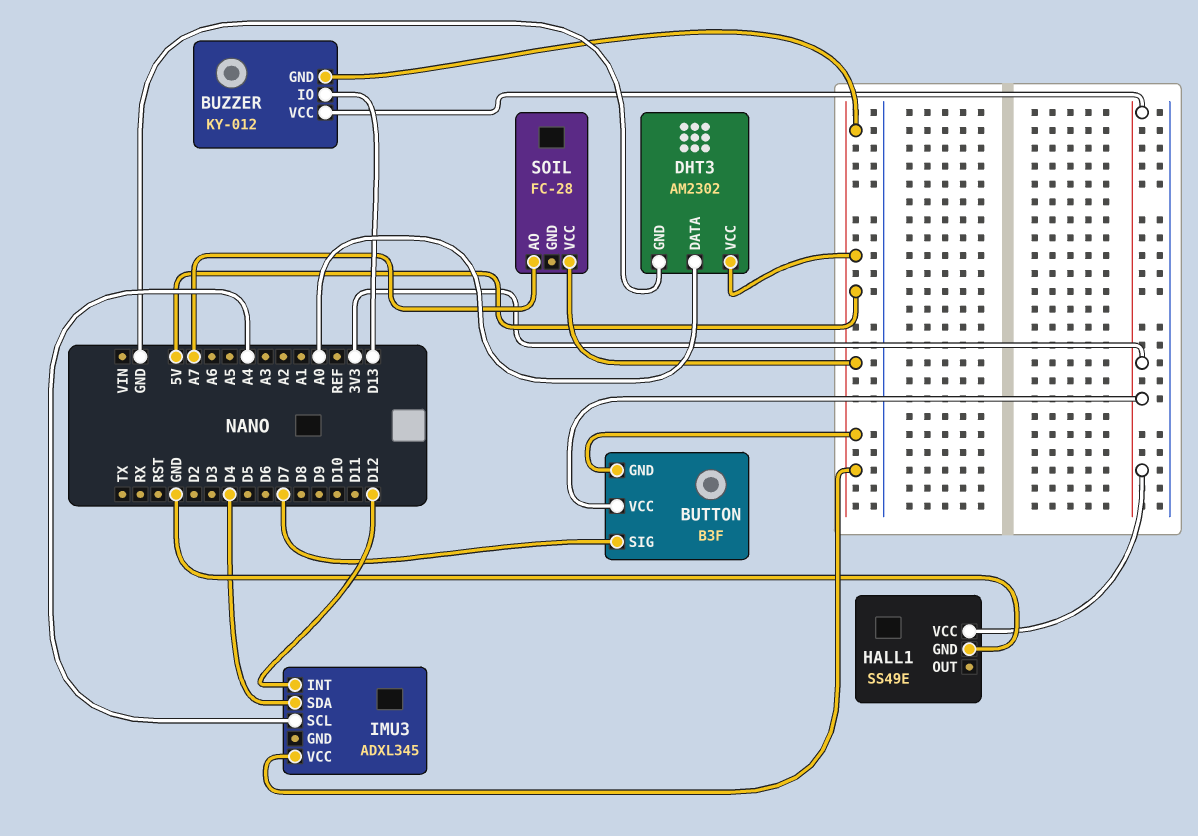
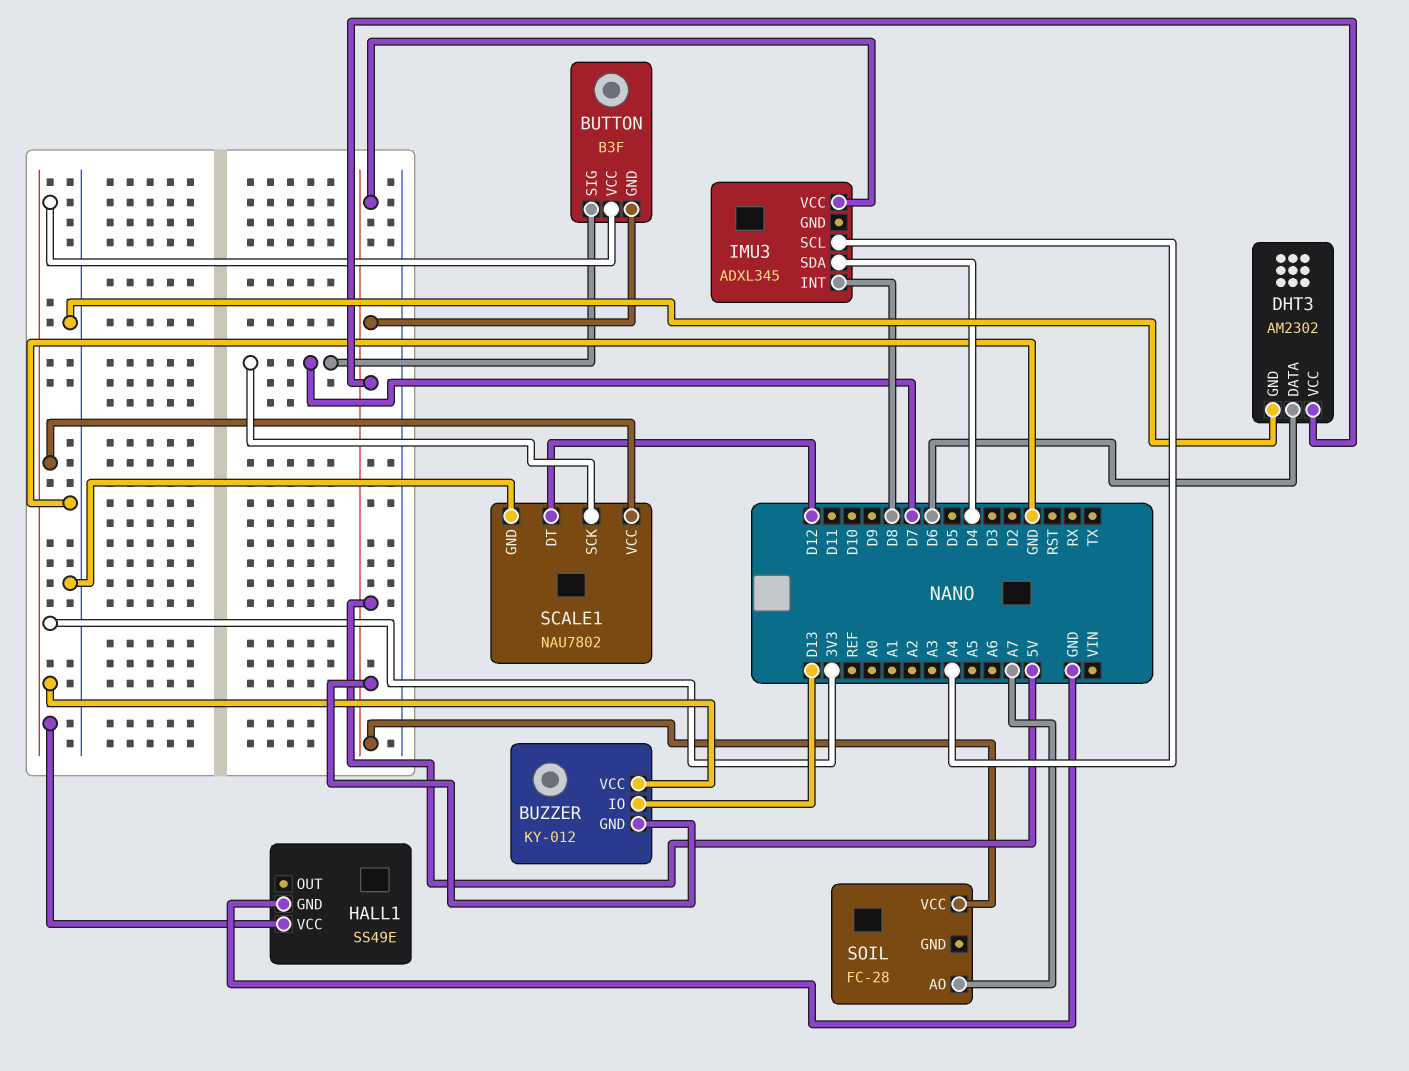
DHT3 pin DATA: A0 -> D6
IMU3 pin INT: D12 -> D8
SCALE1: none -> NAU7802
SCALE1 pin DT: none -> D12
SCALE1 pin GND: none -> GND
SCALE1 pin SCK: none -> D7
SCALE1 pin VCC: none -> 3V3

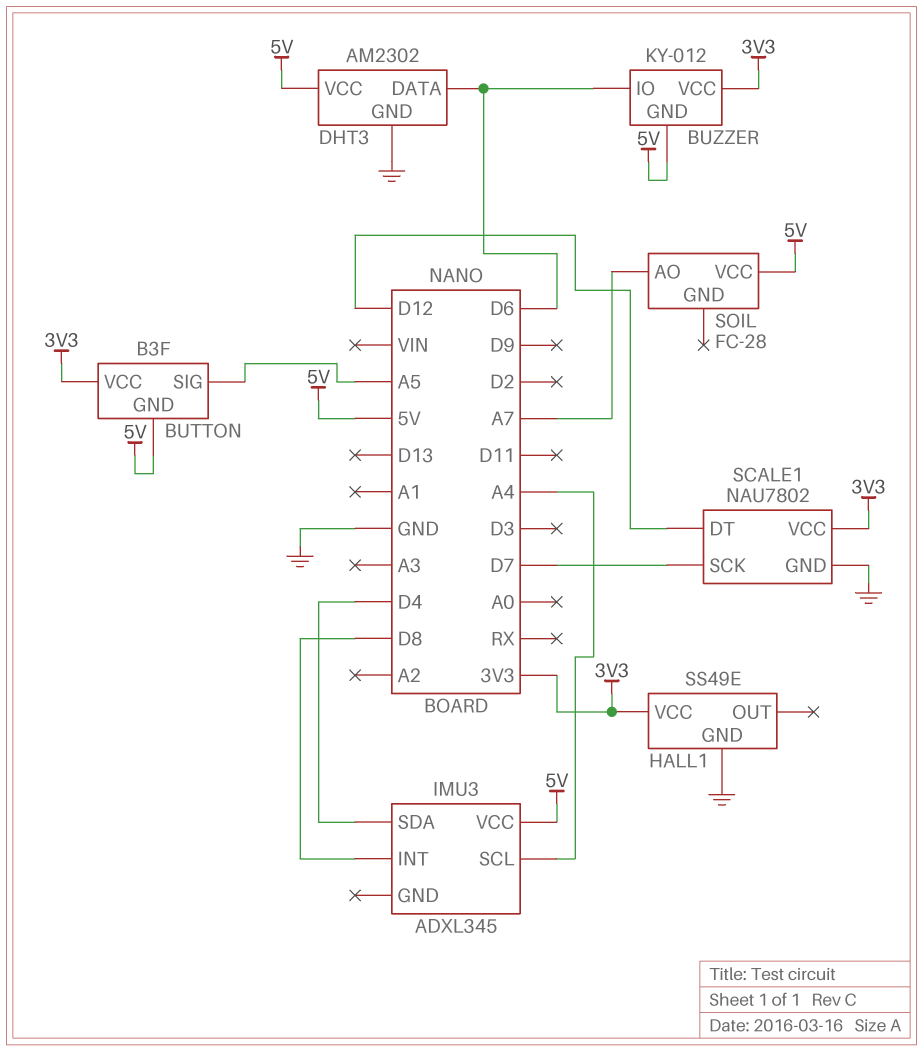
BUTTON pin SIG: D7 -> A5
BUZZER pin IO: D13 -> D6

